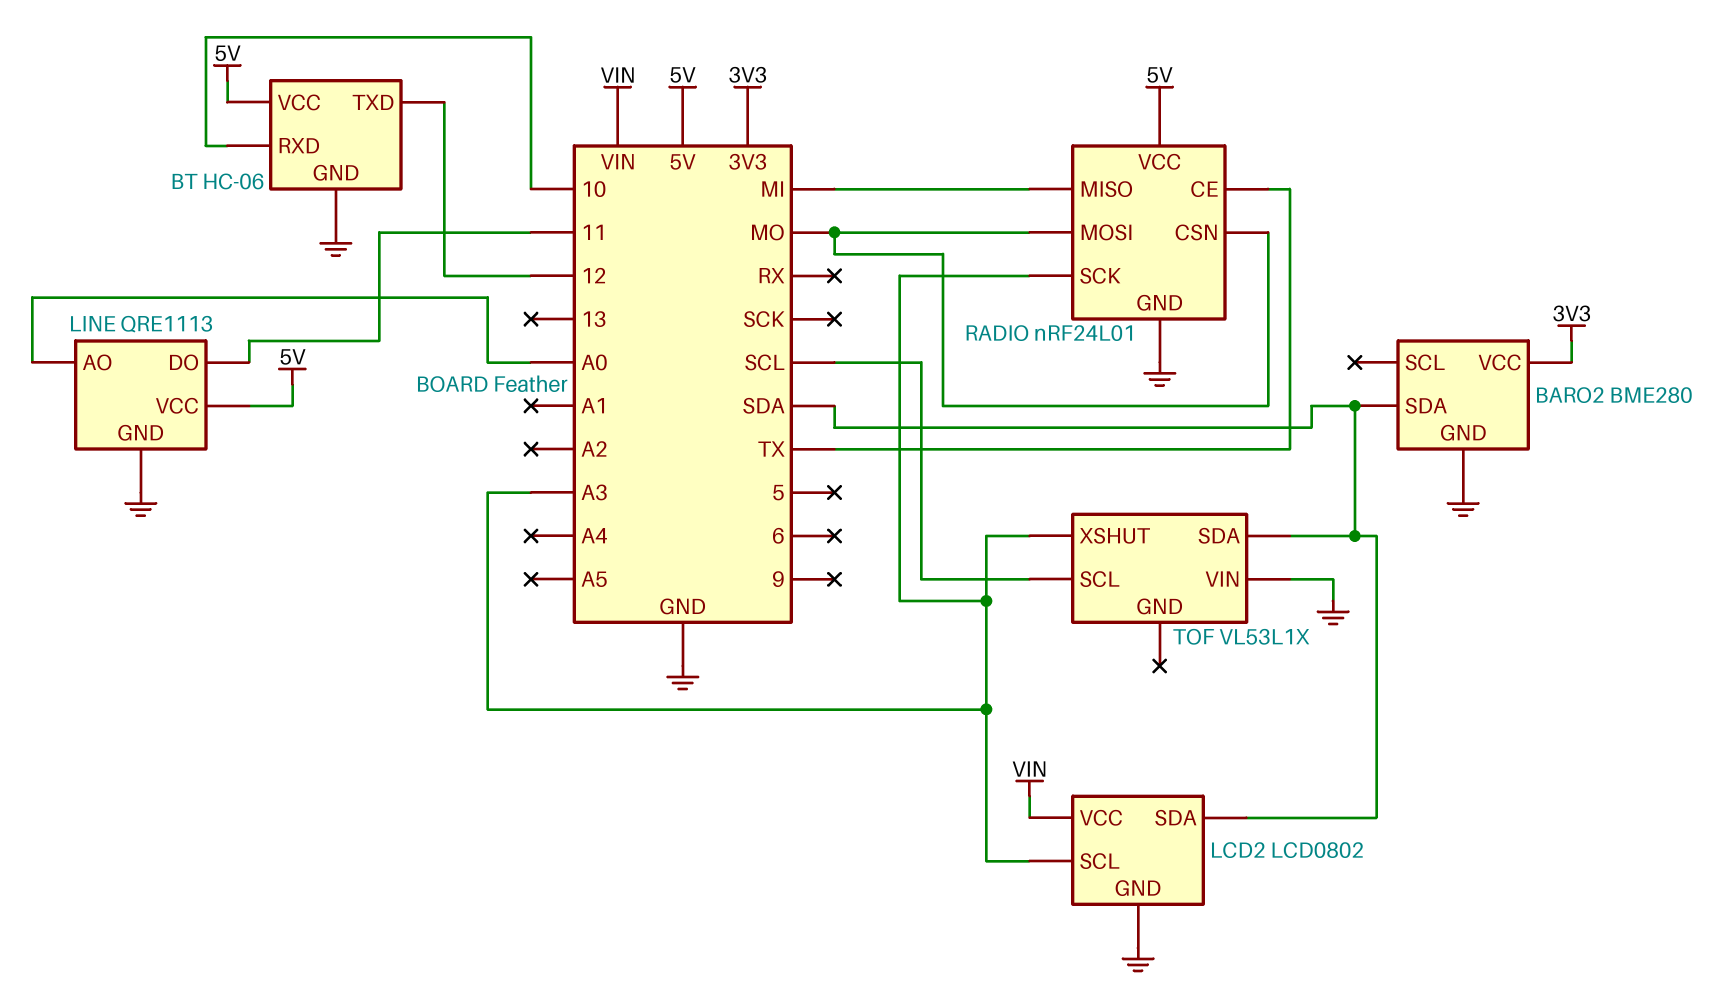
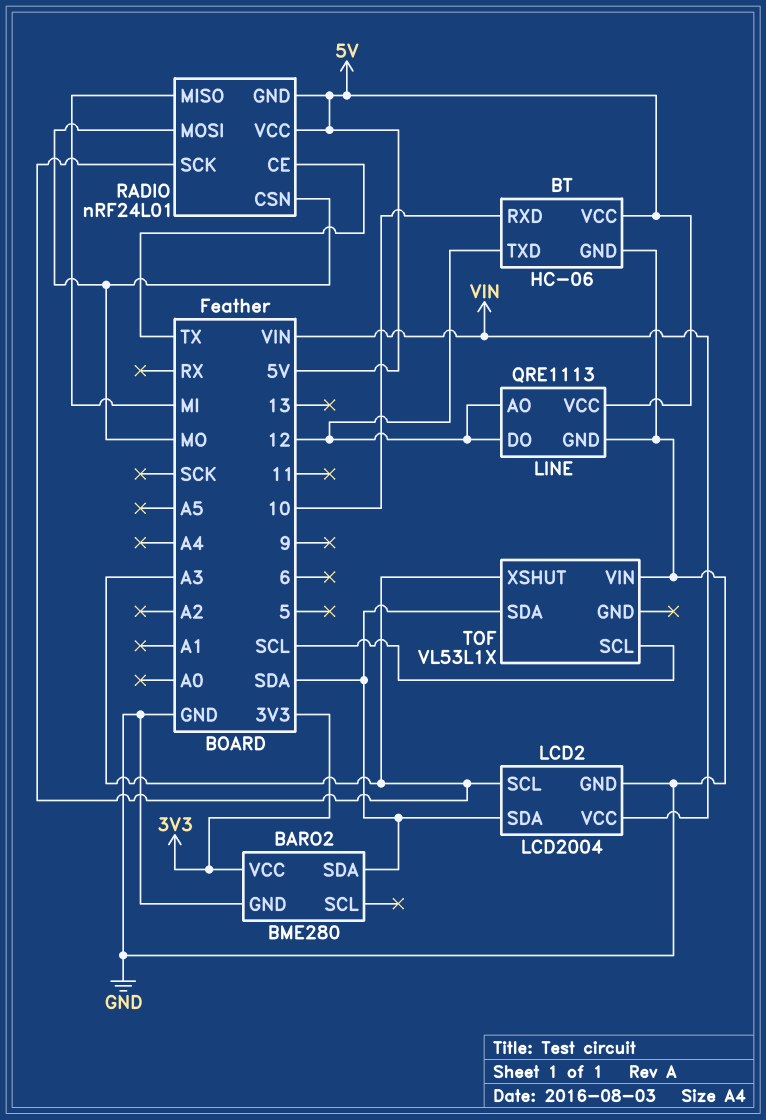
LCD2: LCD0802 -> LCD2004
LINE pin AO: A0 -> 12
LINE pin DO: 11 -> 12
RADIO pin GND: GND -> 5V

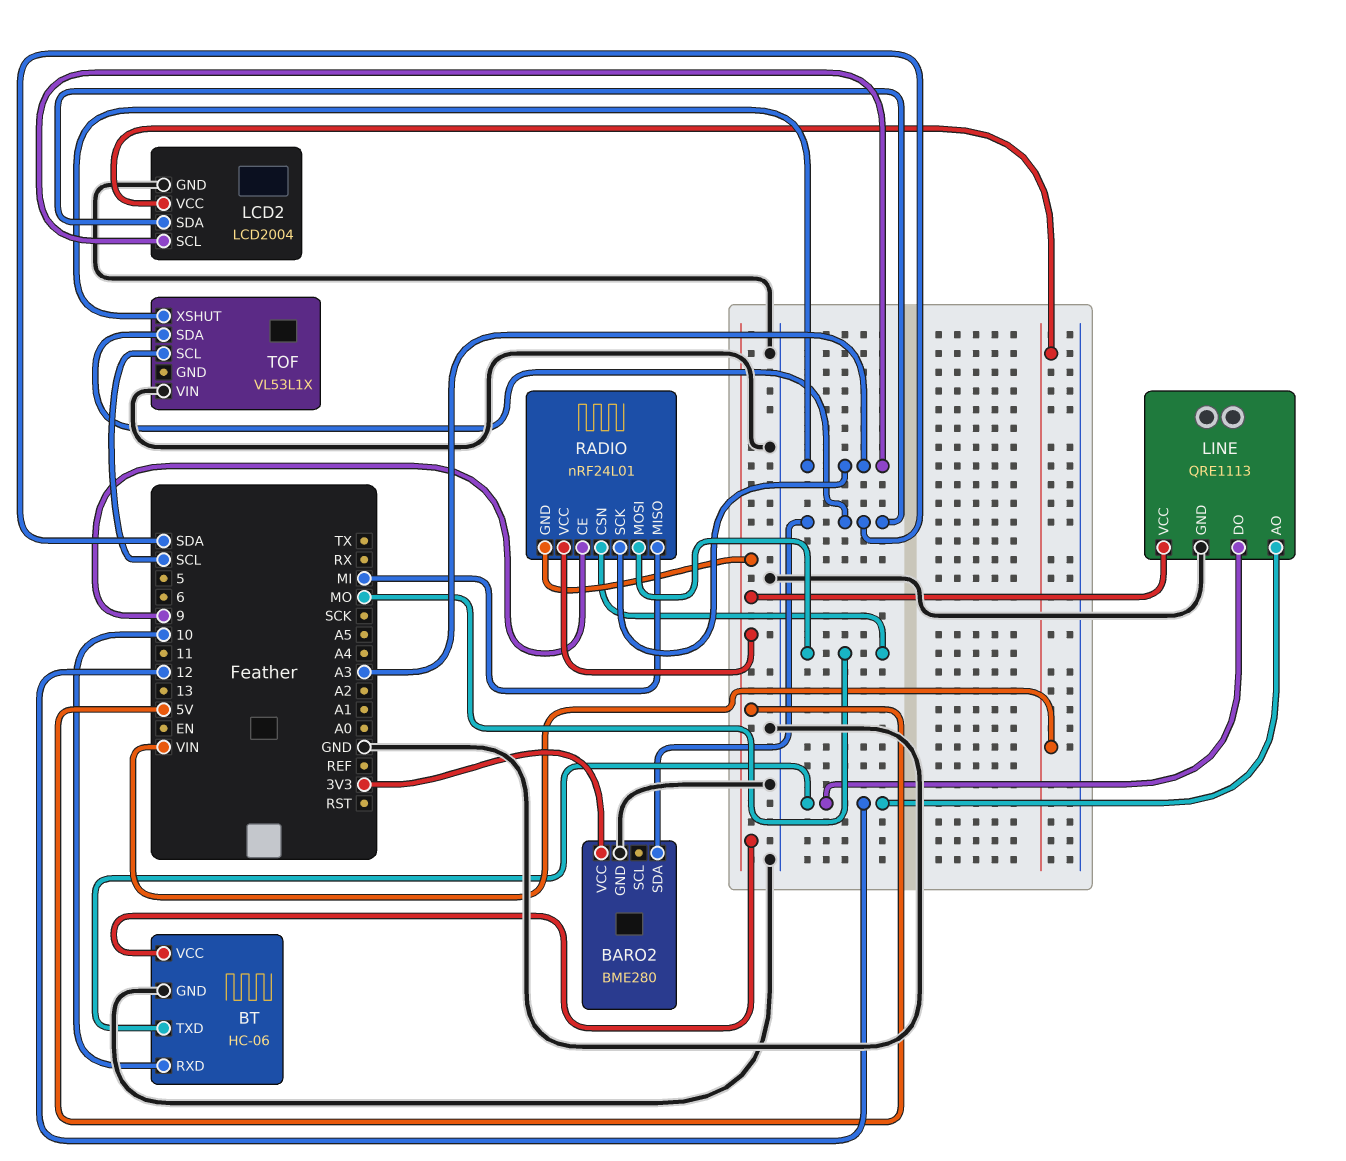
RADIO pin CE: TX -> 9

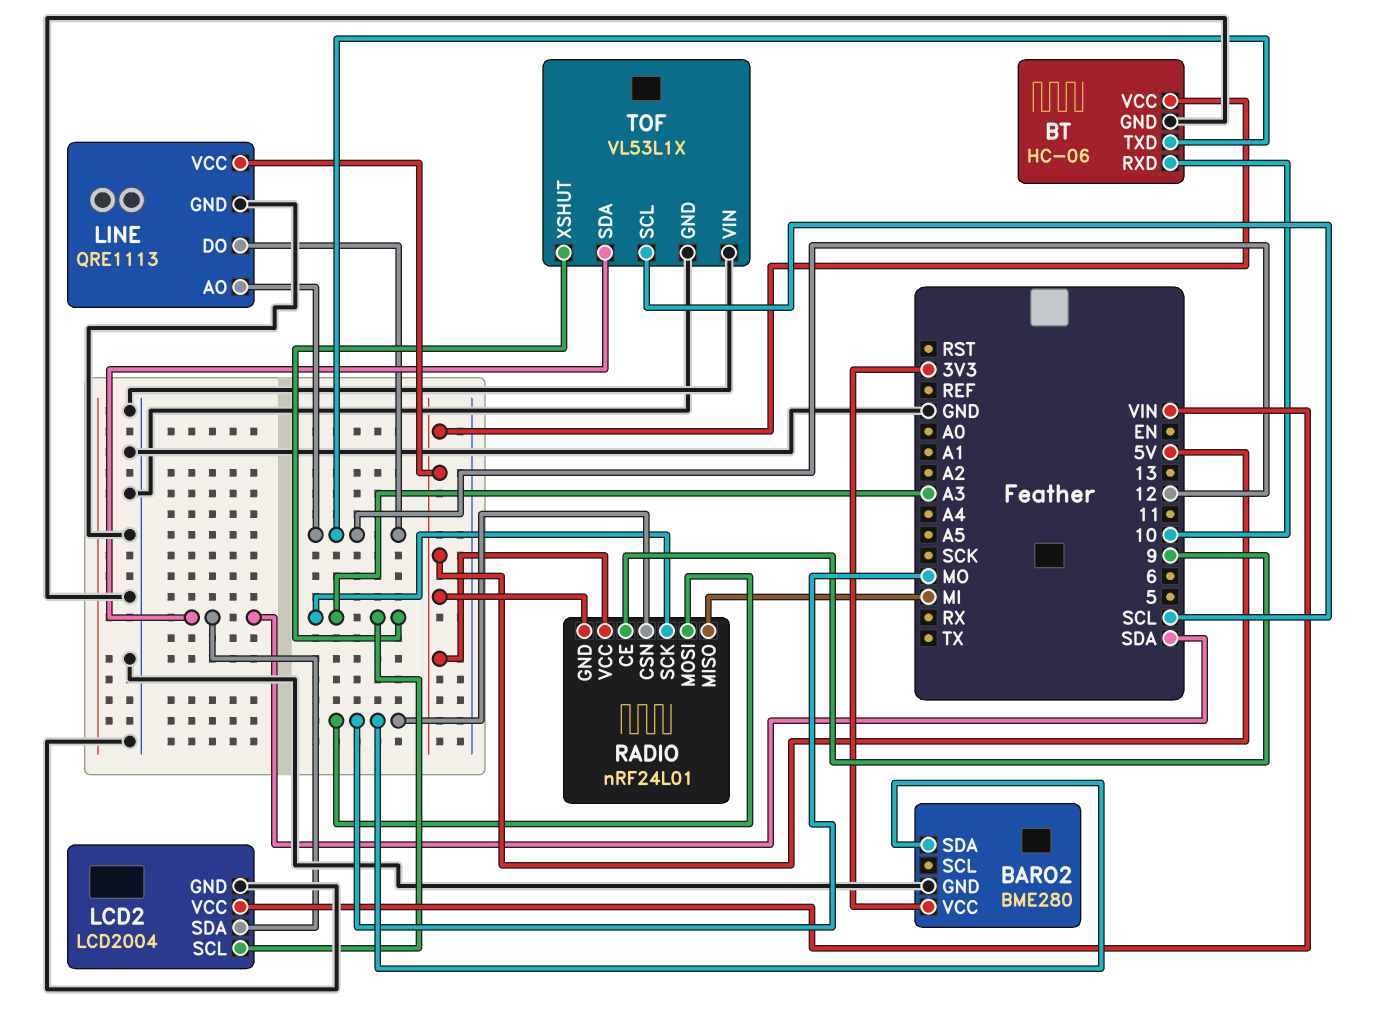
BARO2 pin SDA: SDA -> MO
TOF pin GND: none -> GND

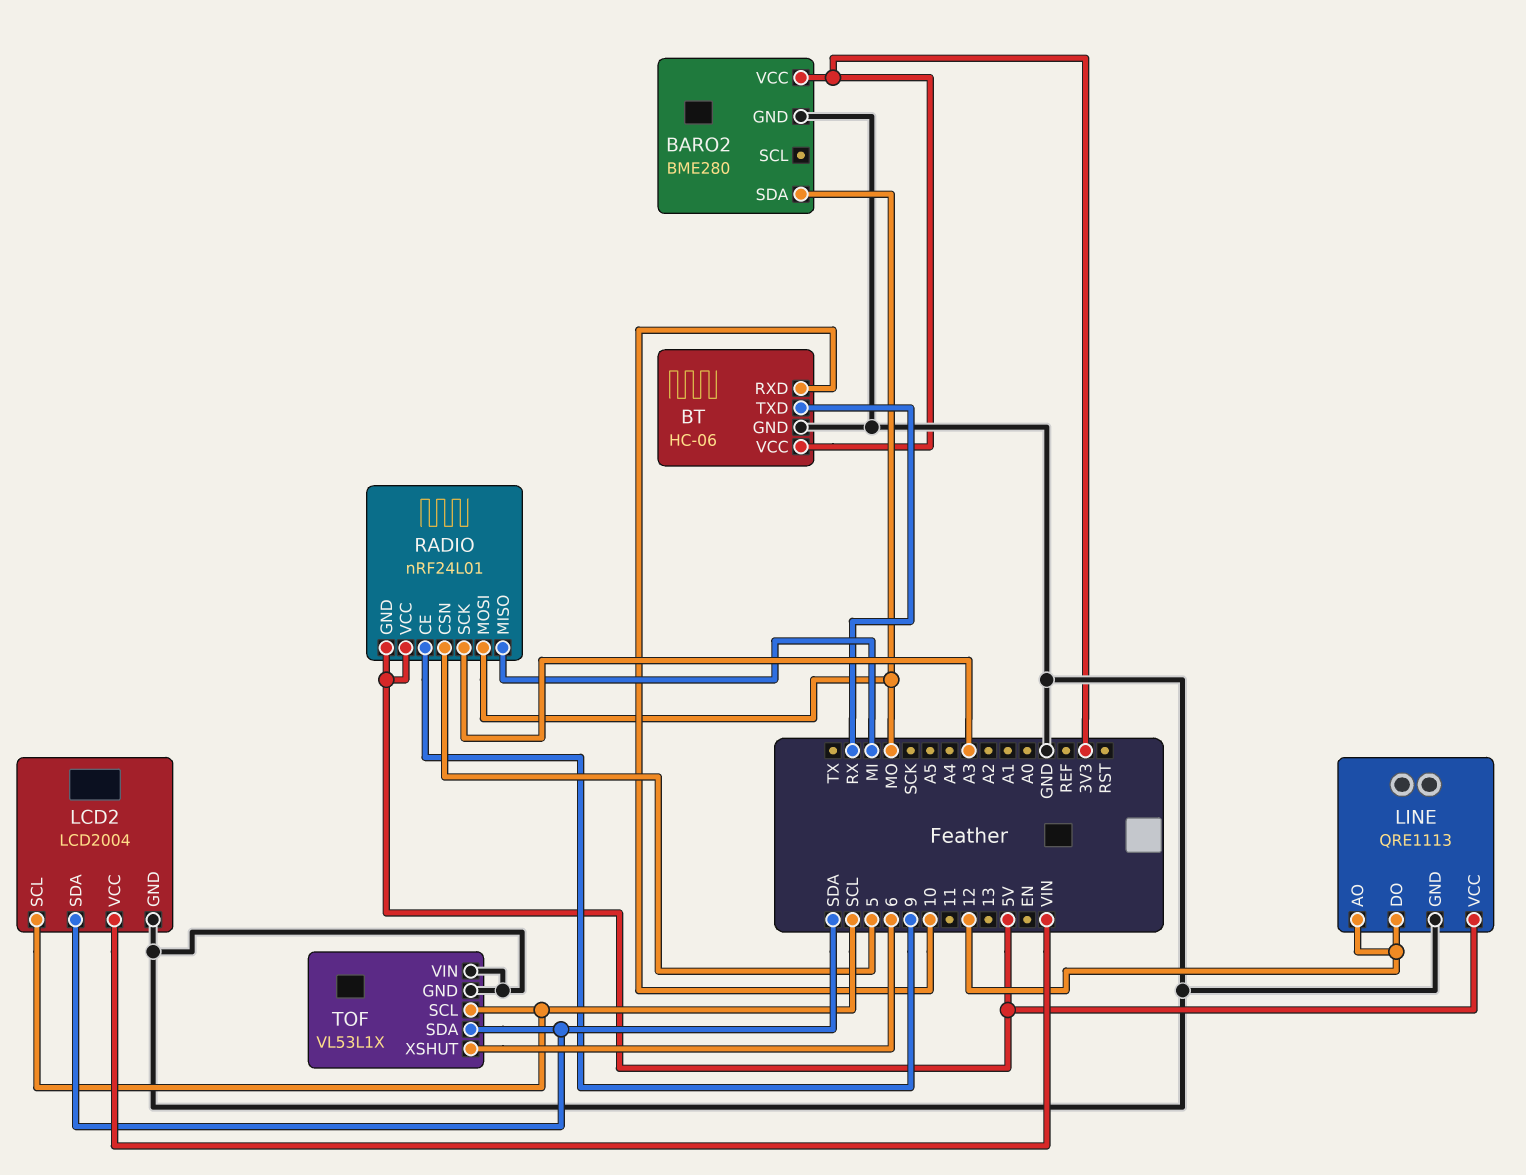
BT pin TXD: 12 -> RX
BT pin VCC: 5V -> 3V3
LCD2 pin SCL: A3 -> SCL
RADIO pin CSN: MO -> 5
TOF pin XSHUT: A3 -> 6

